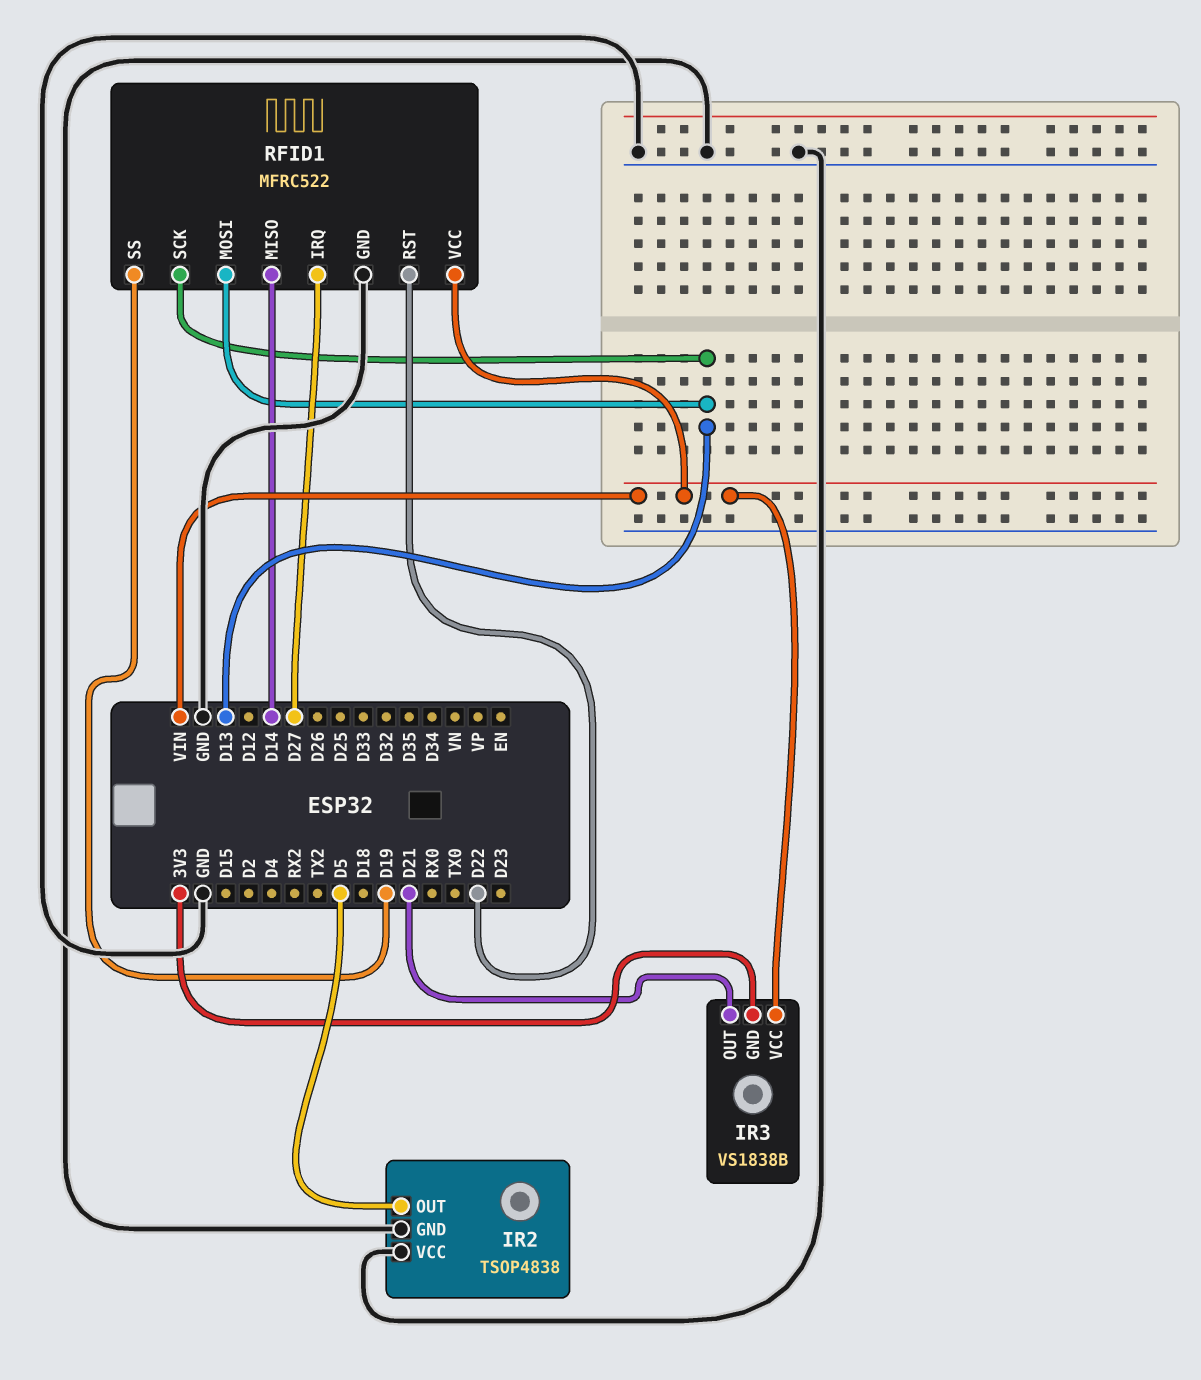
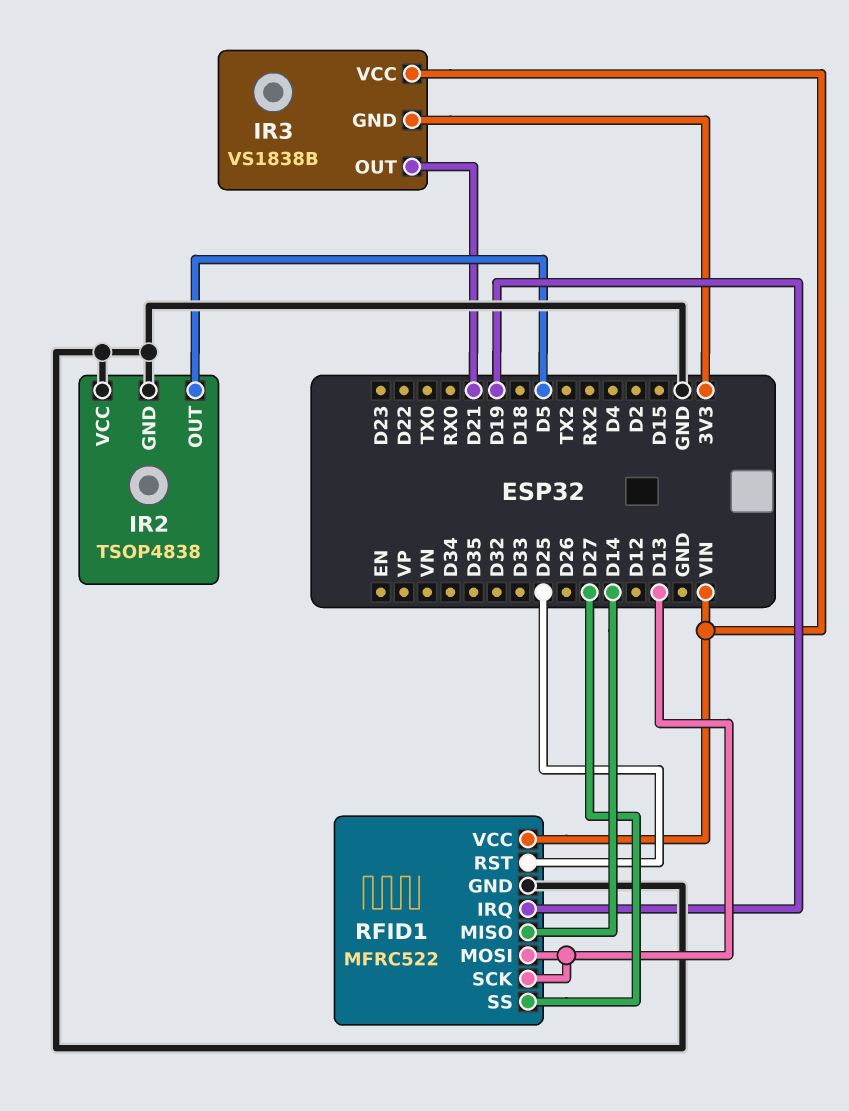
RFID1 pin IRQ: D27 -> D19
RFID1 pin RST: D22 -> D25
RFID1 pin SS: D19 -> D27

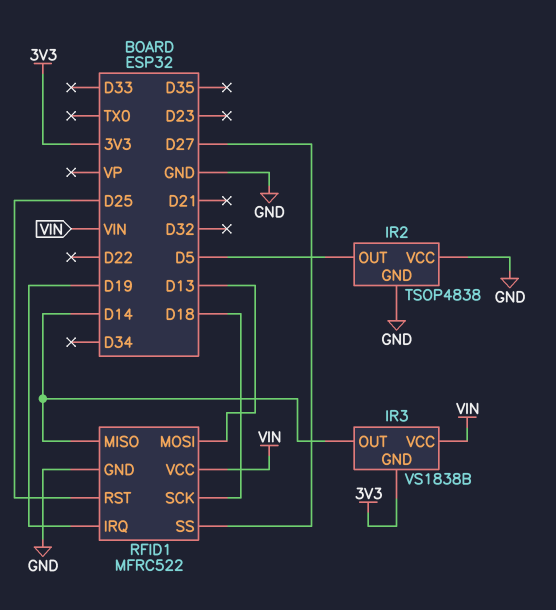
IR3 pin OUT: D21 -> D14
RFID1 pin SCK: D13 -> D18

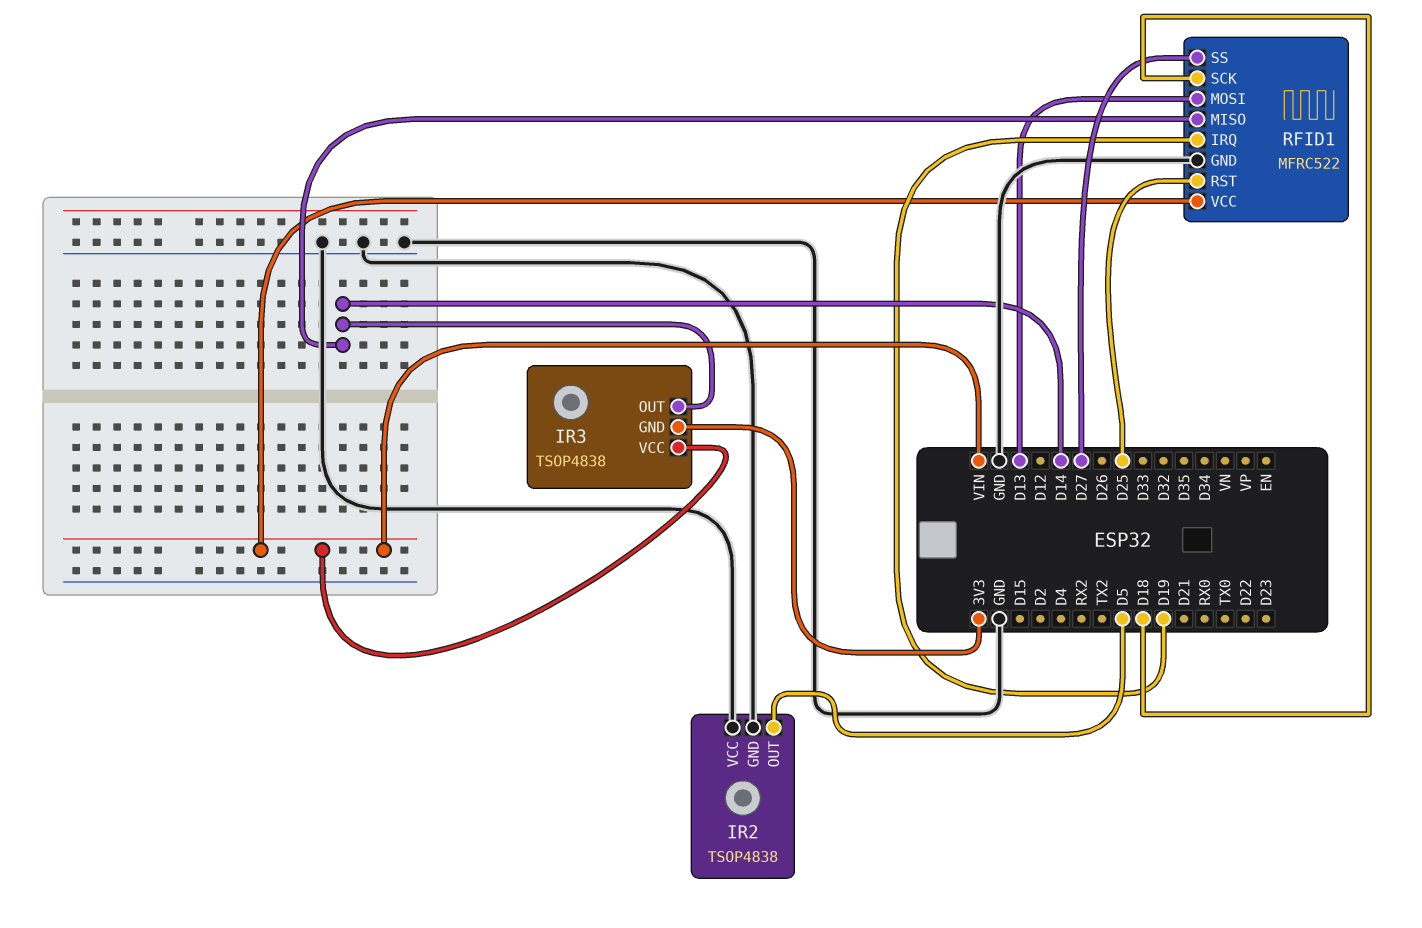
IR3: VS1838B -> TSOP4838

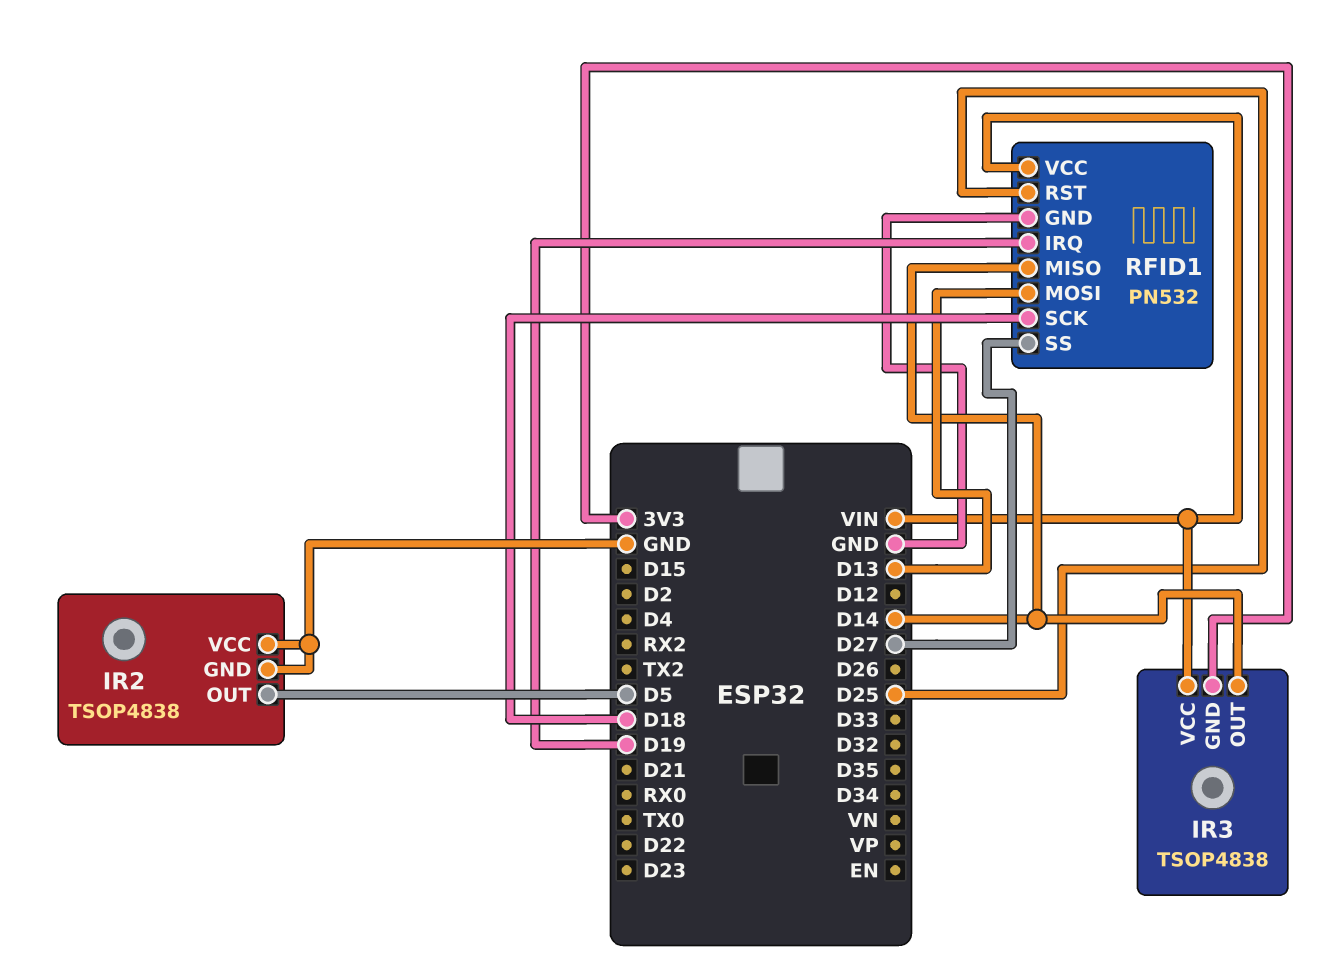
RFID1: MFRC522 -> PN532

